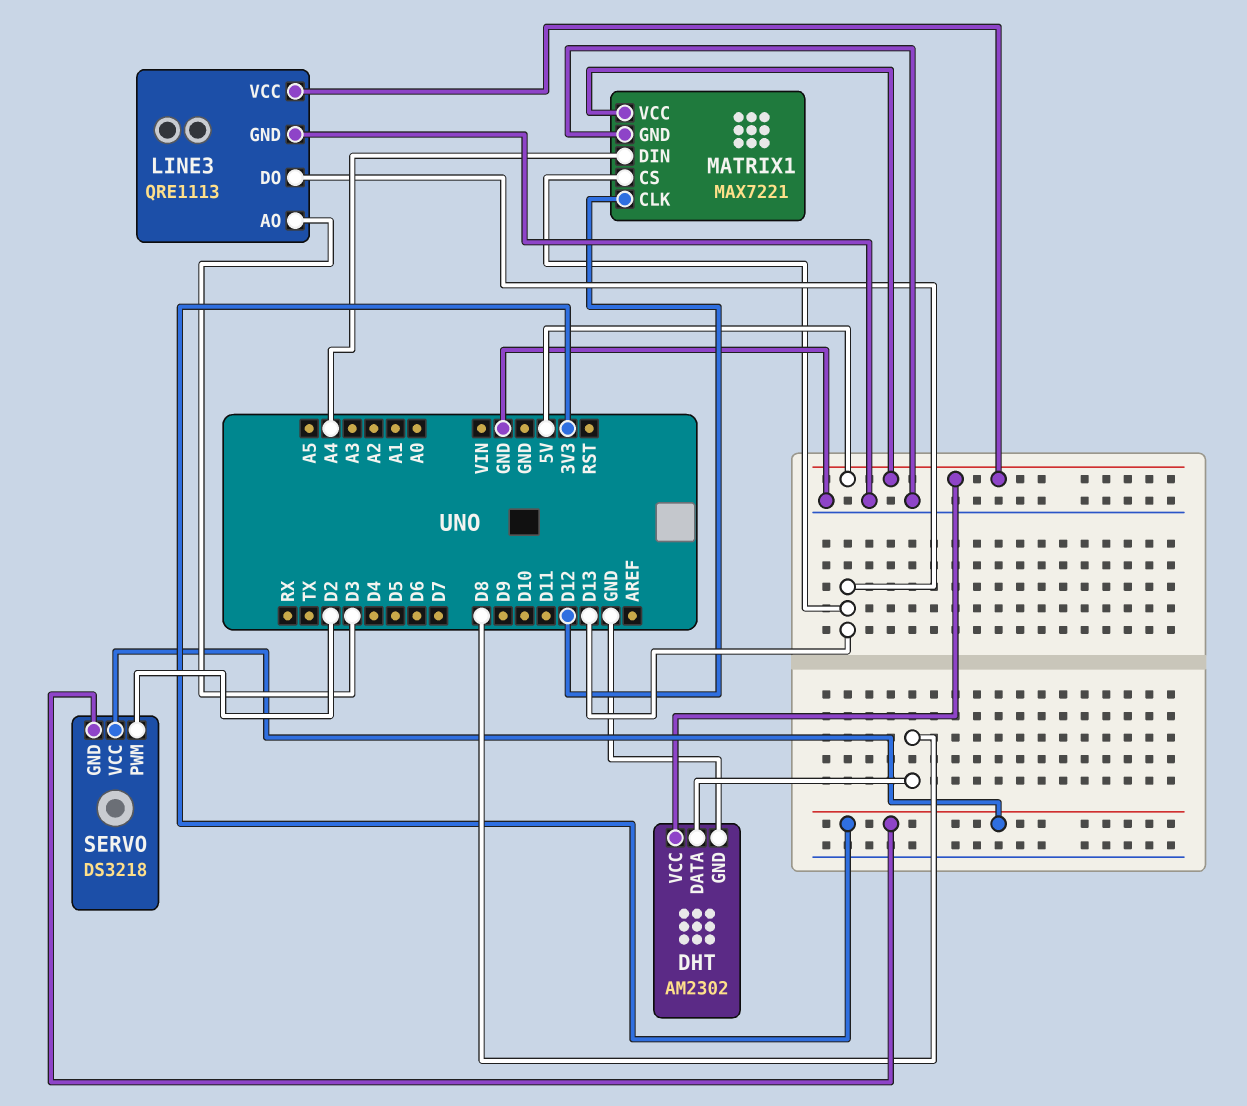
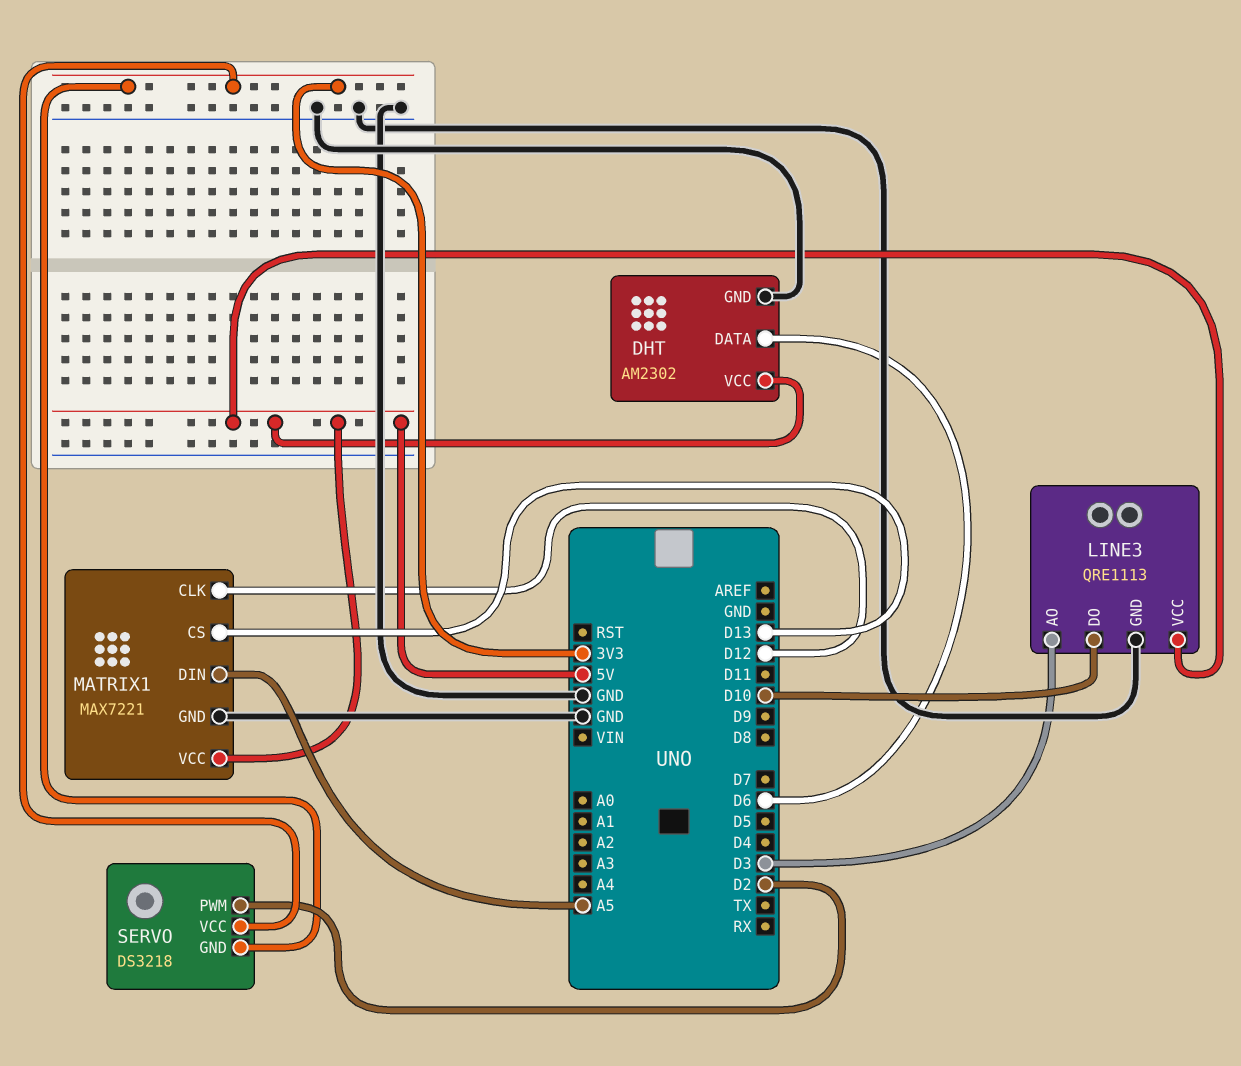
DHT pin DATA: D8 -> D6
LINE3 pin DO: D13 -> D10
MATRIX1 pin DIN: A4 -> A5

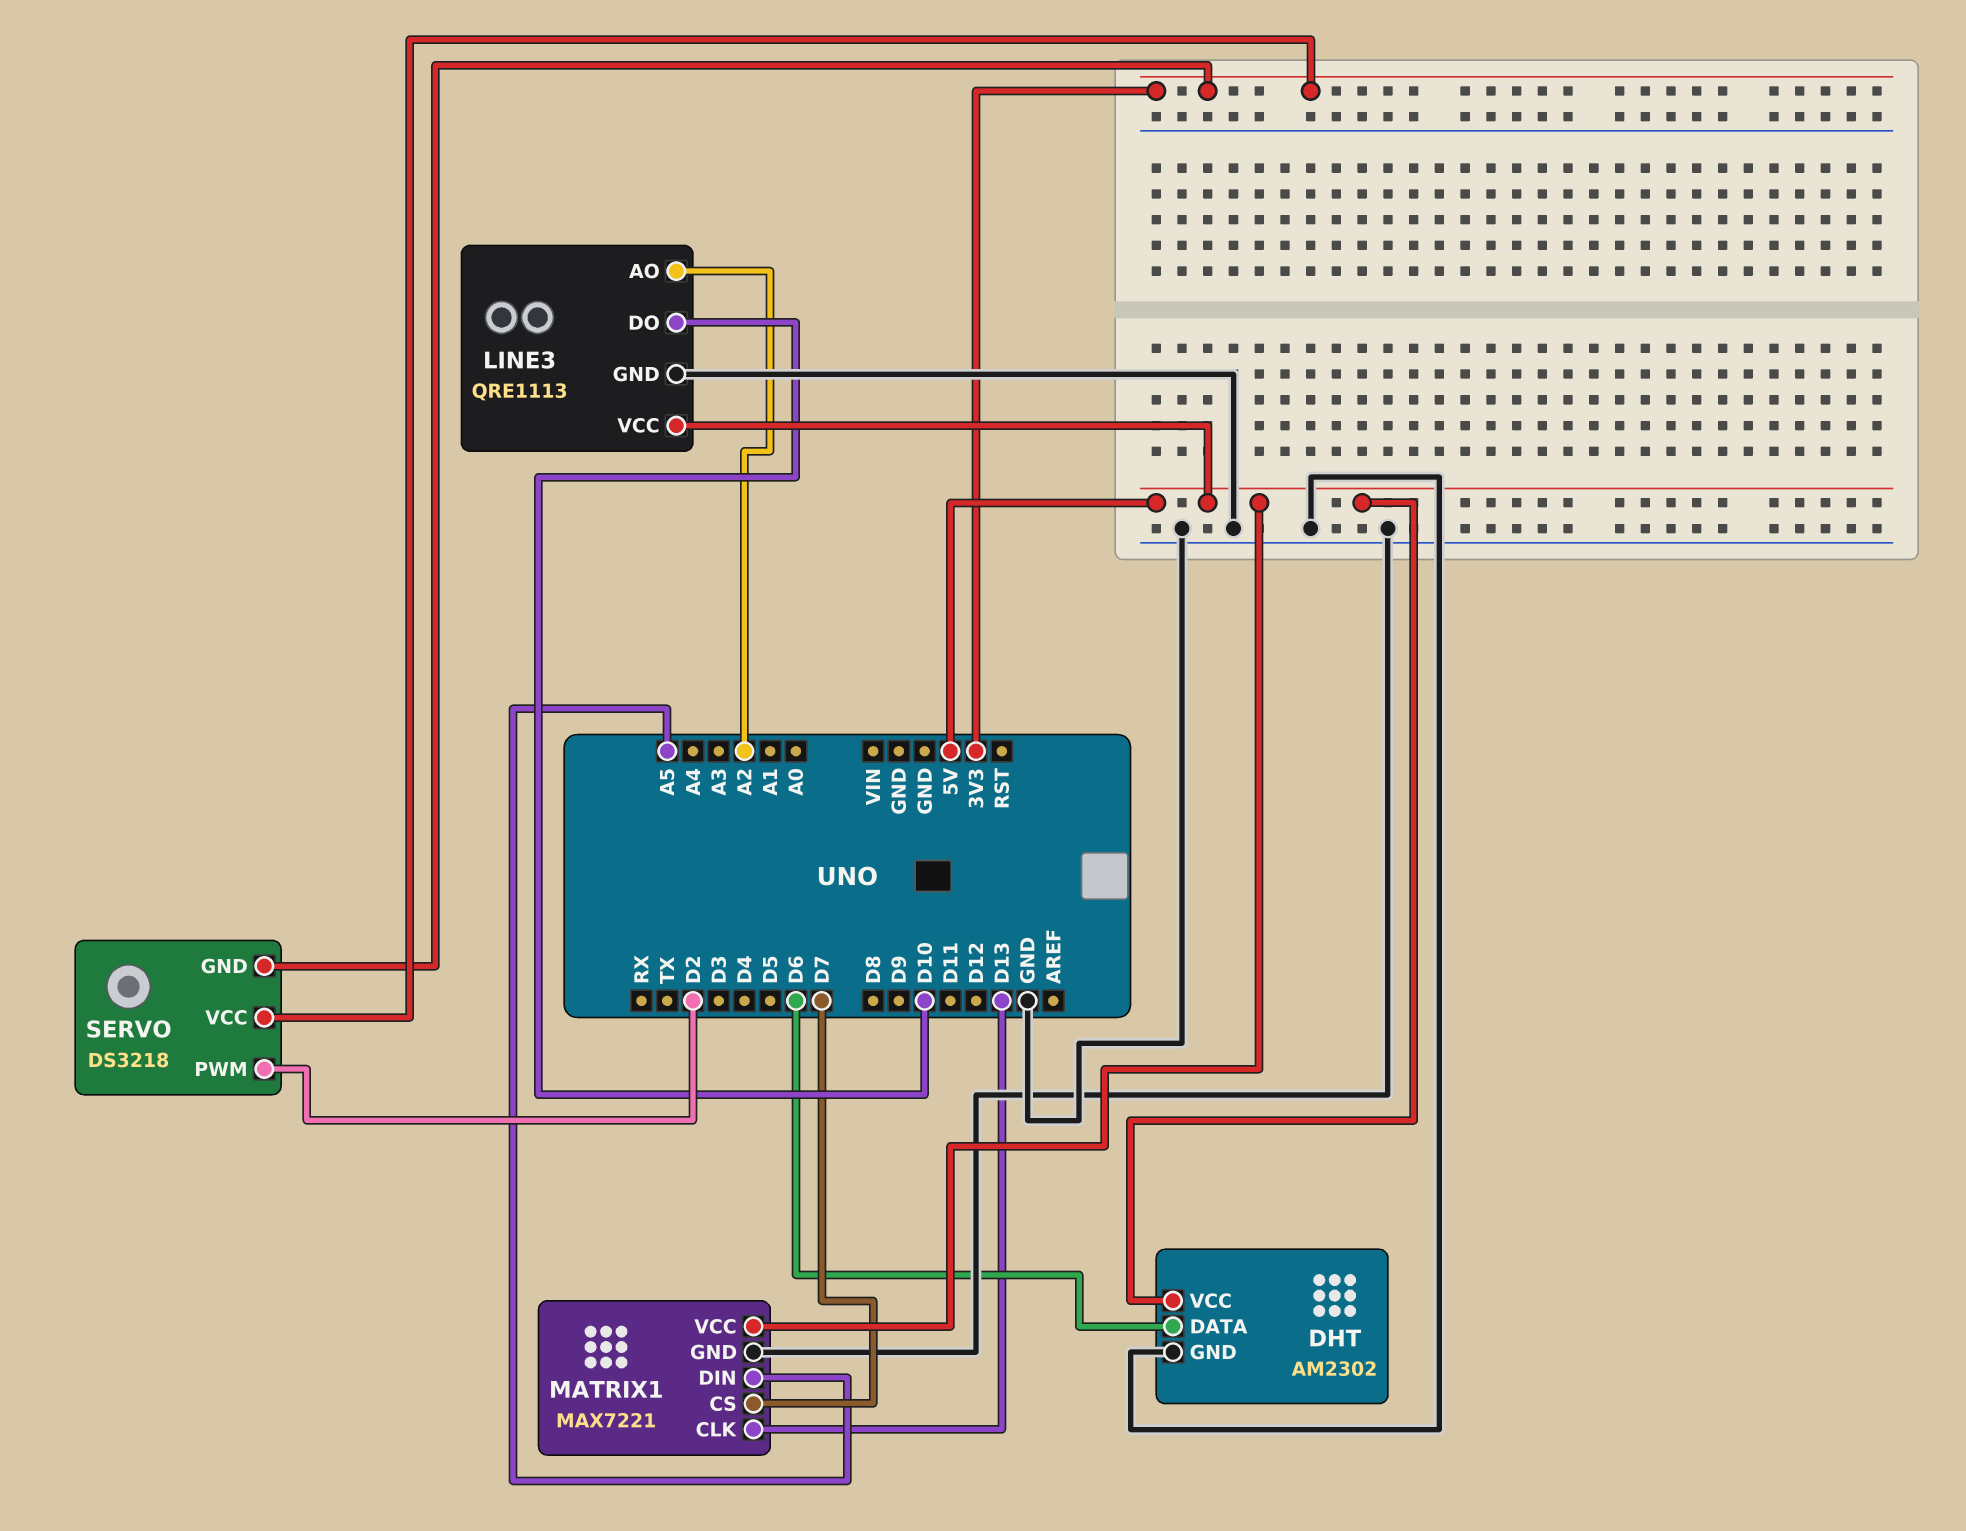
LINE3 pin AO: D3 -> A2
MATRIX1 pin CLK: D12 -> D13
MATRIX1 pin CS: D13 -> D7

